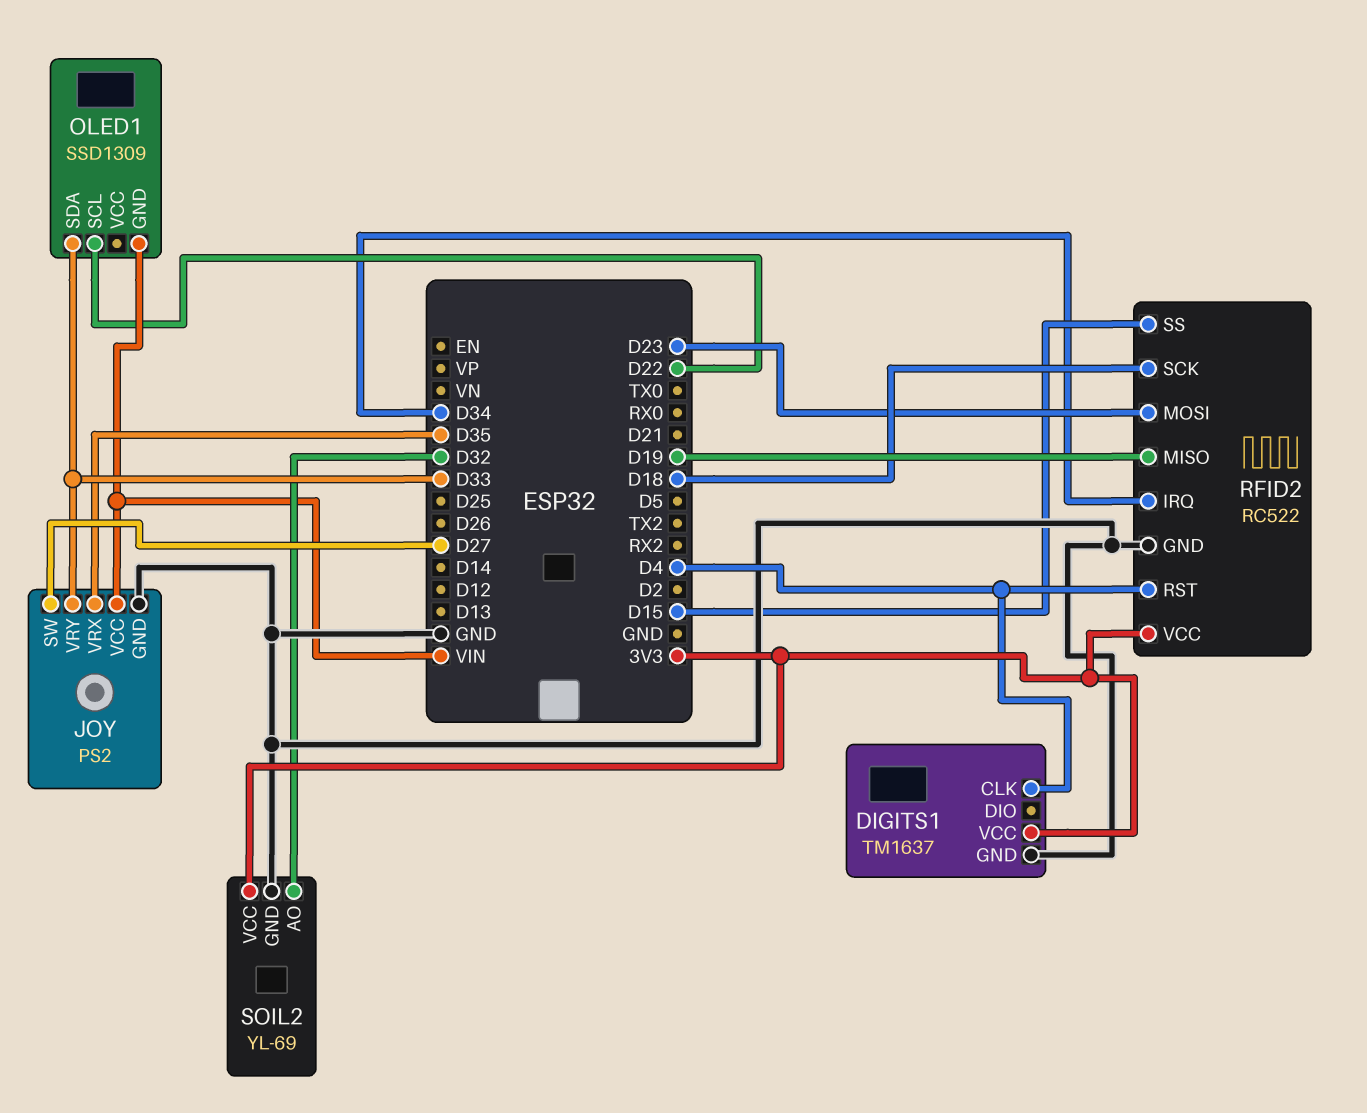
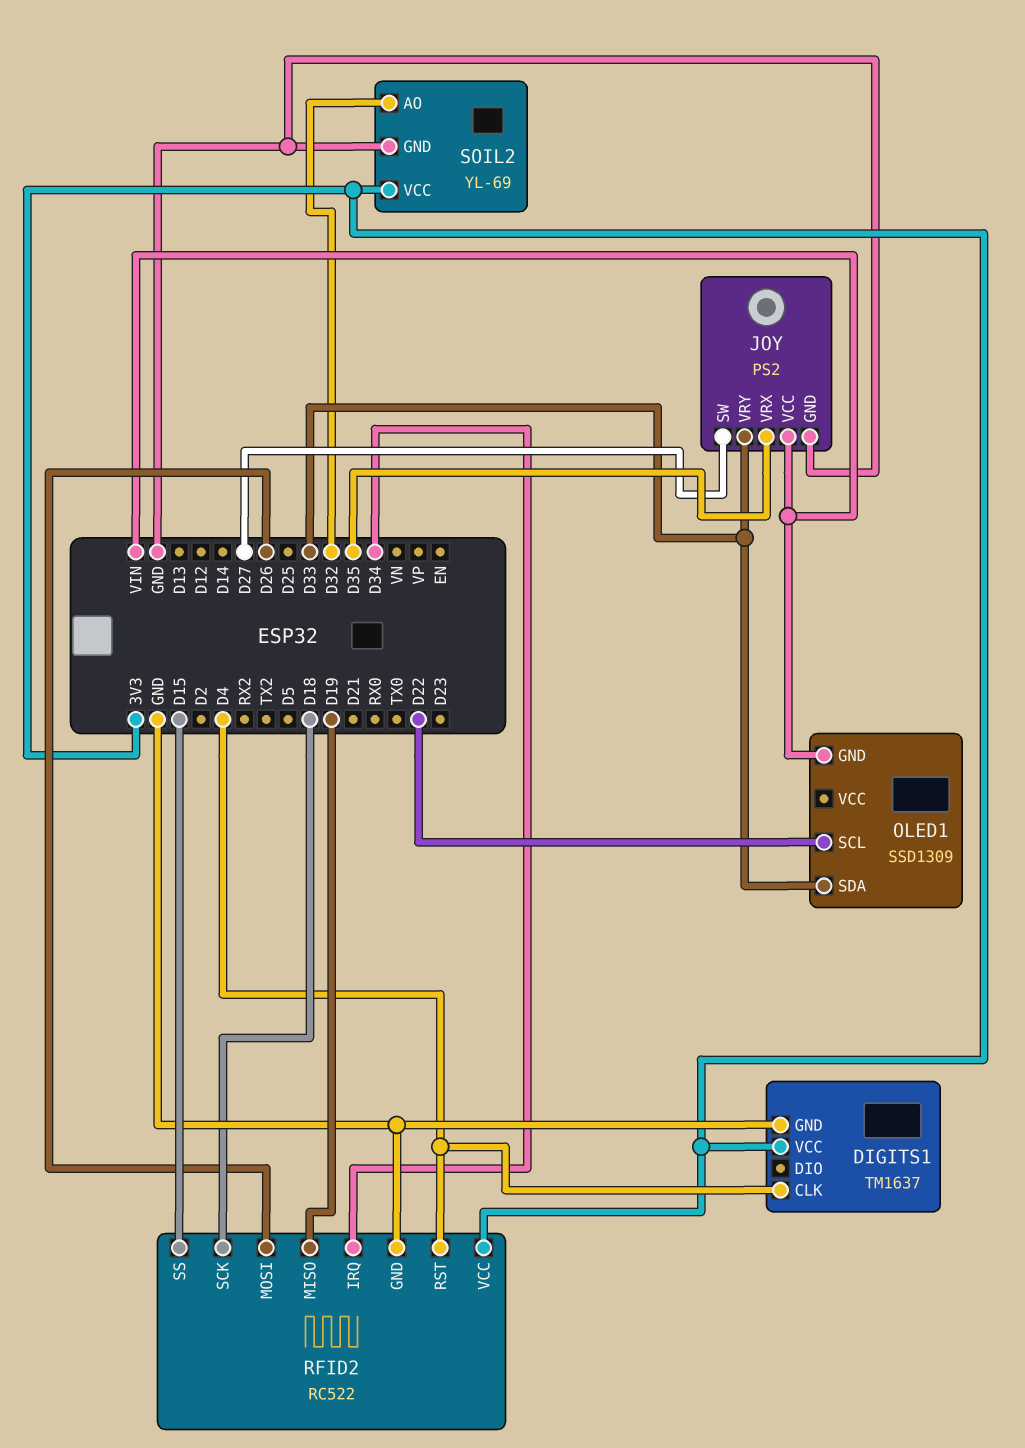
RFID2 pin MOSI: D23 -> D26

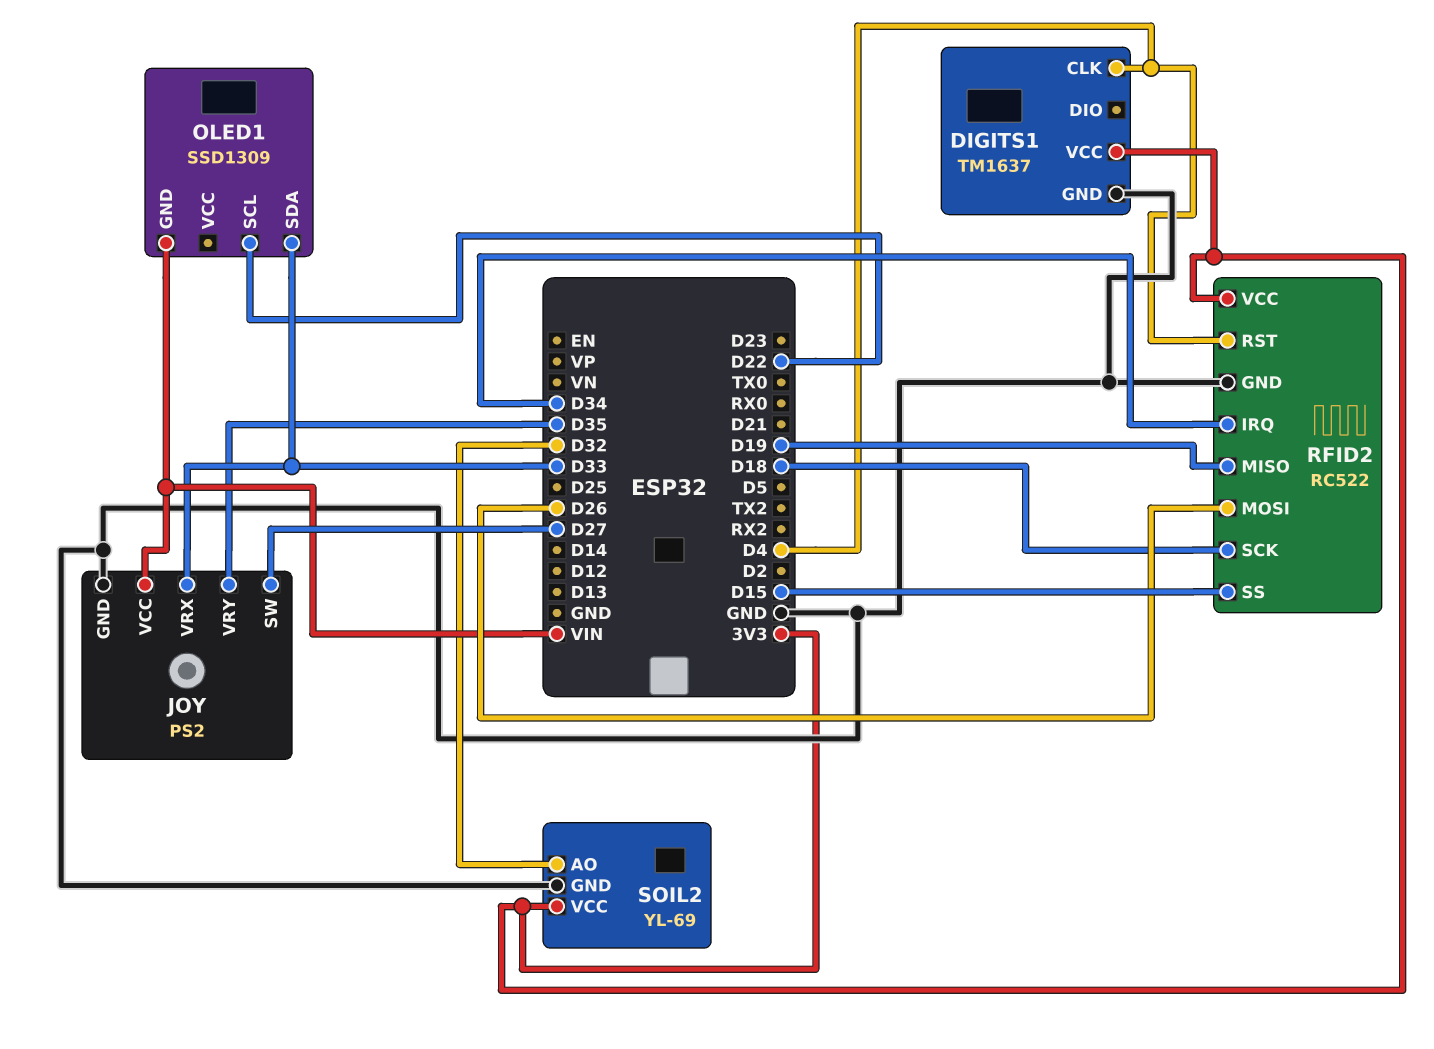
JOY pin VRX: D35 -> D33
JOY pin VRY: D33 -> D35

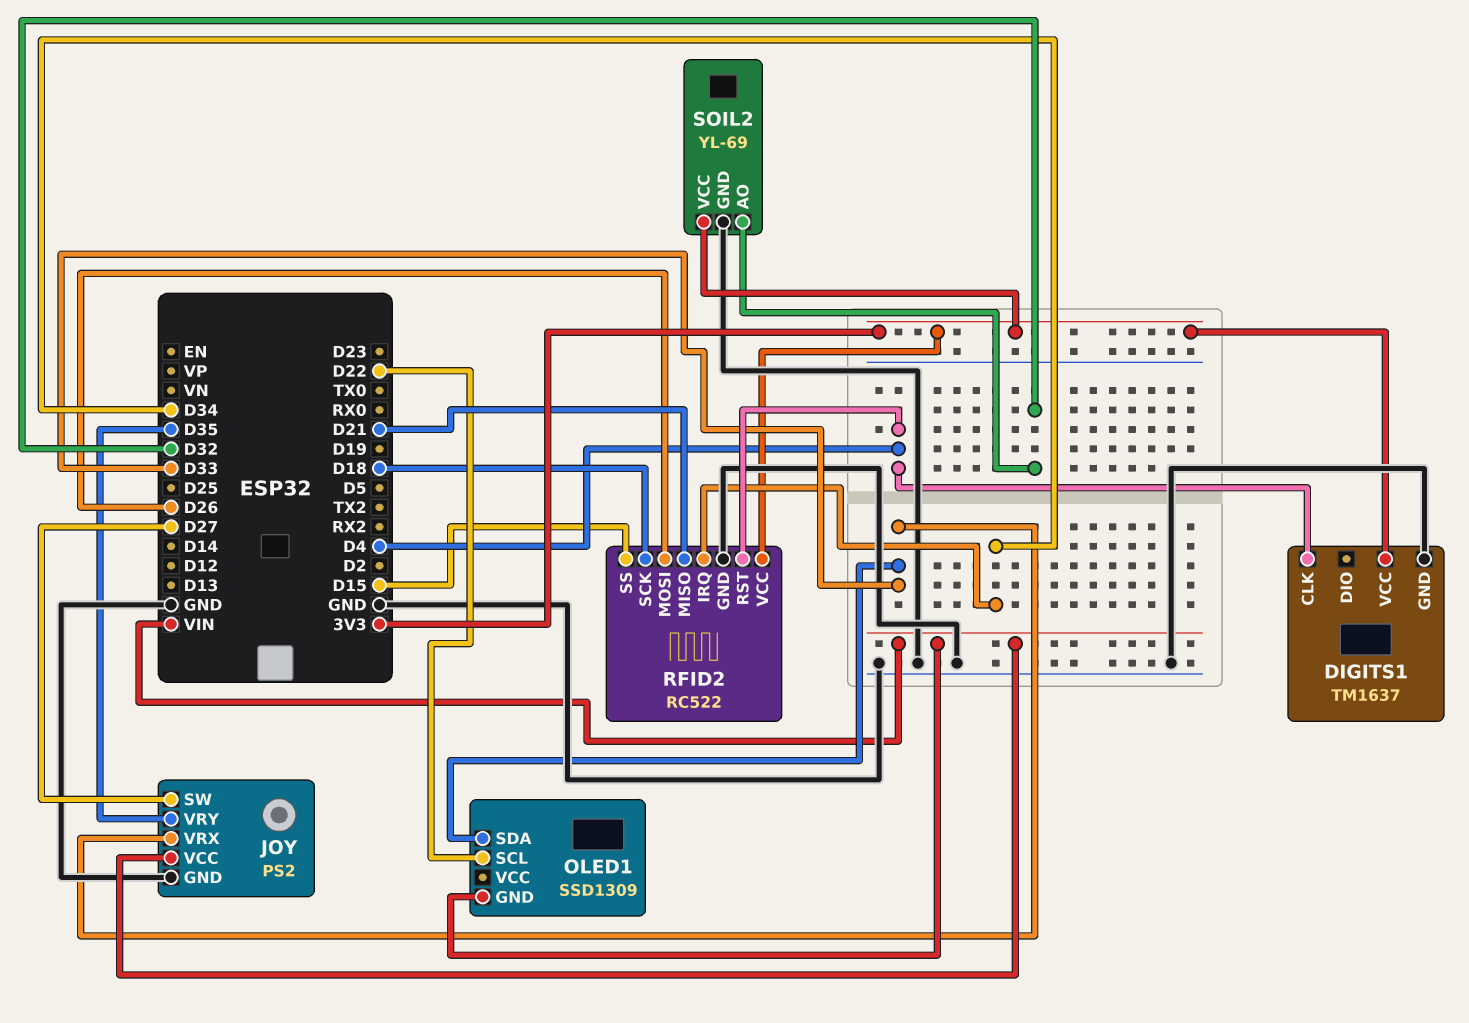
RFID2 pin MISO: D19 -> D21

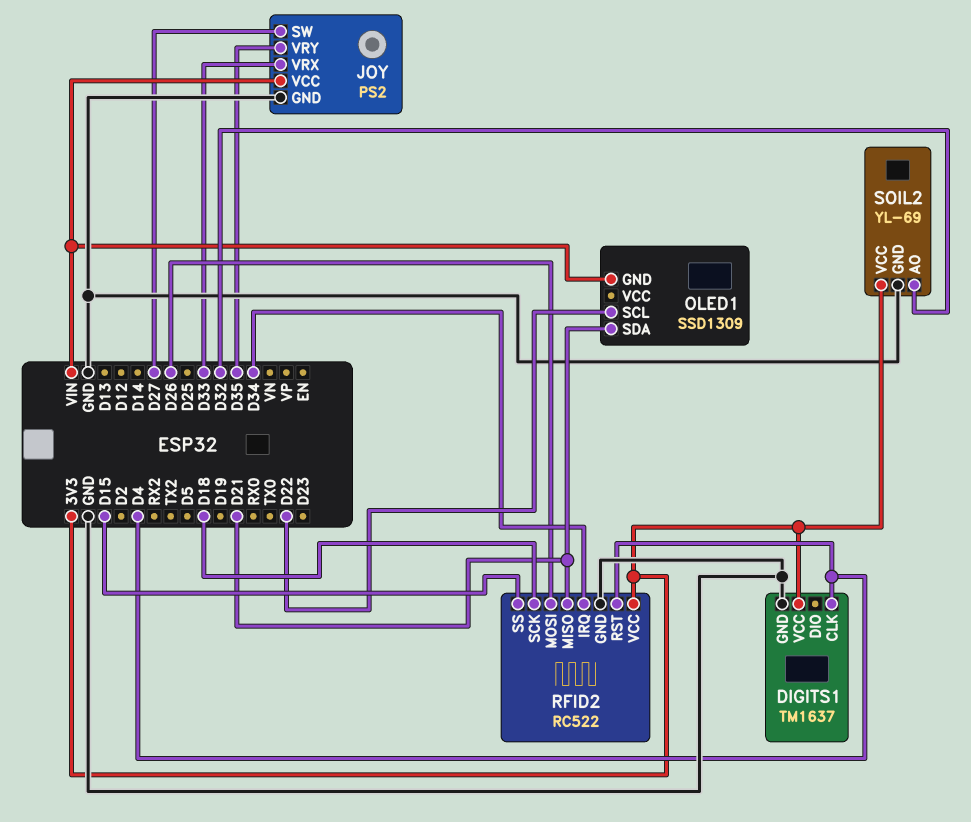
OLED1 pin SDA: D33 -> D21

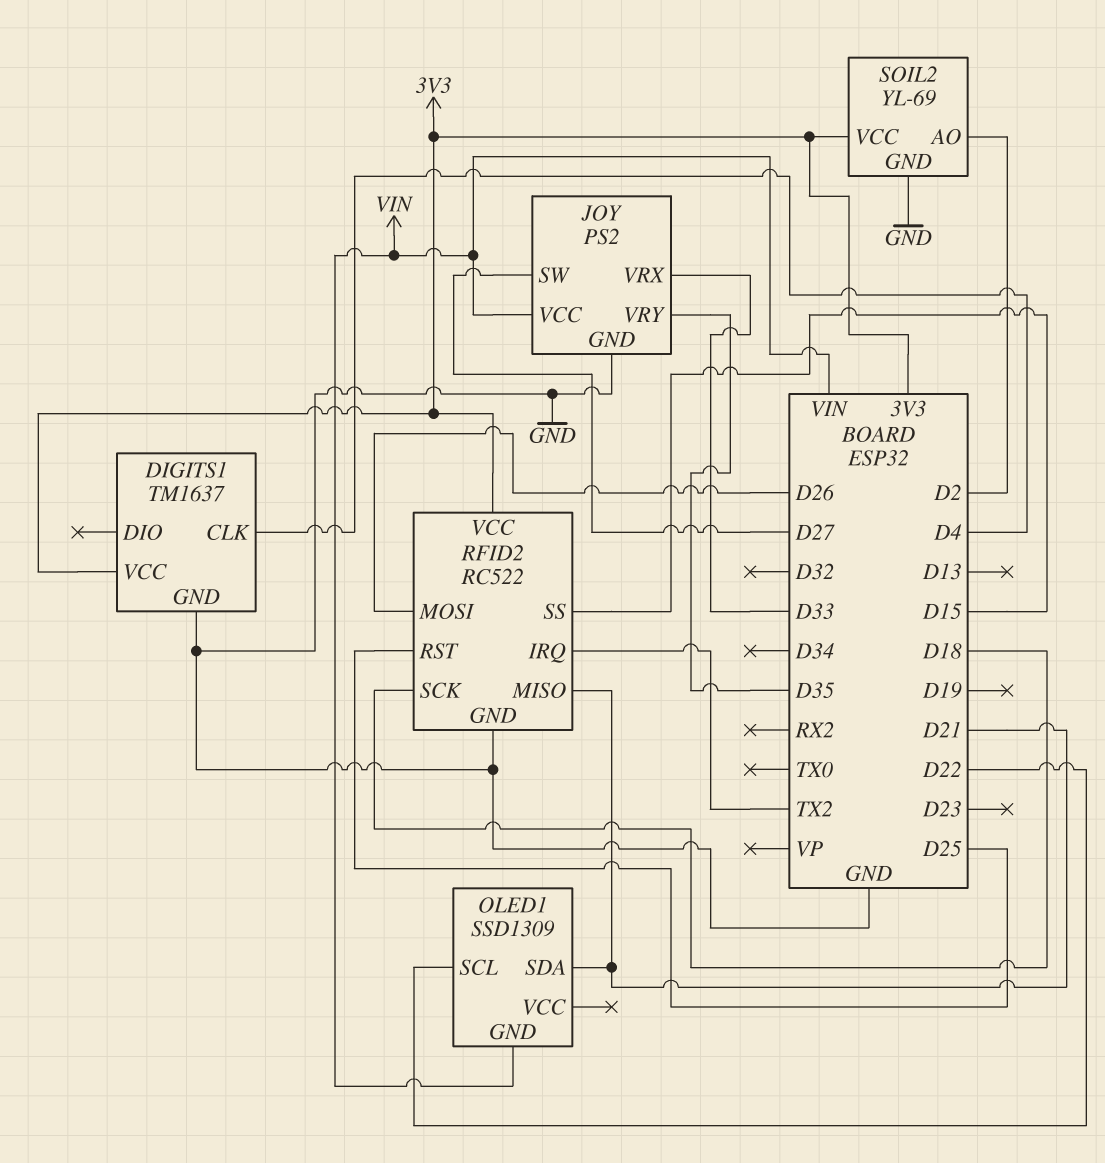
RFID2 pin IRQ: D34 -> TX2
RFID2 pin RST: D4 -> D25
SOIL2 pin AO: D32 -> D2

